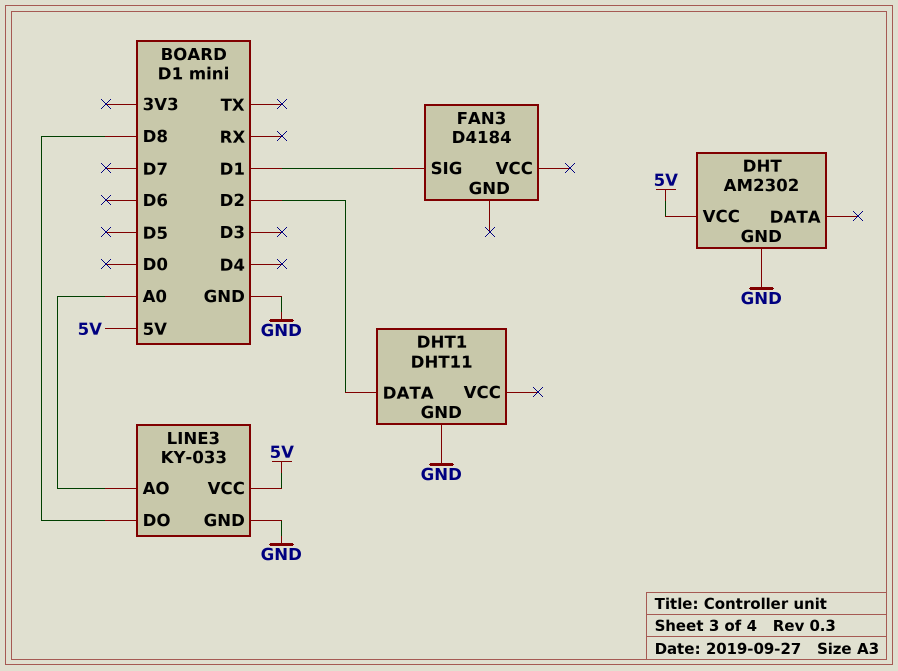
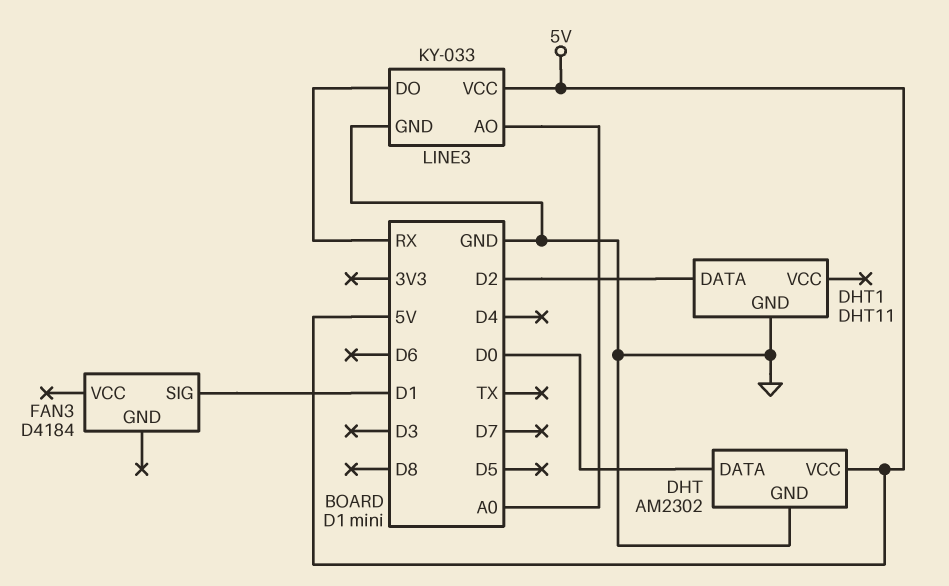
DHT pin DATA: none -> D0
LINE3 pin DO: D8 -> RX

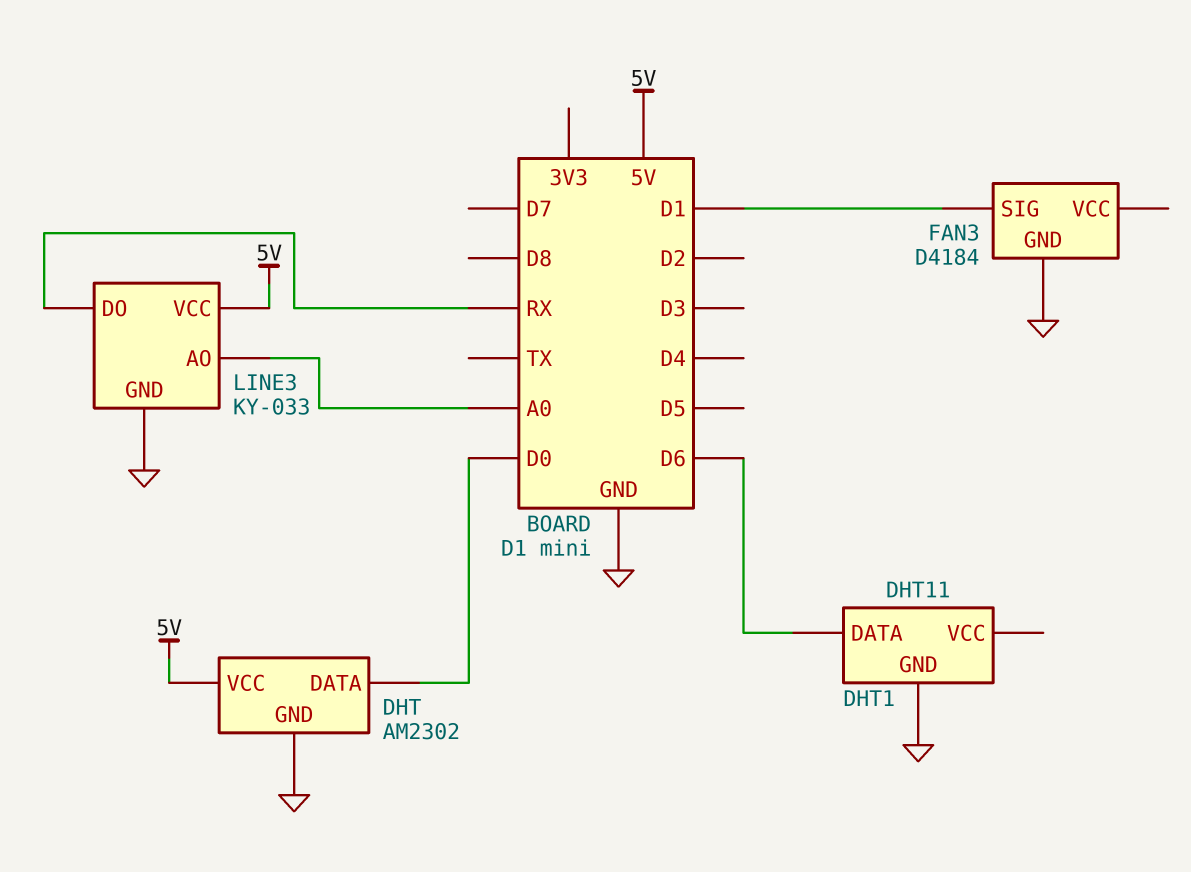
DHT1 pin DATA: D2 -> D6
FAN3 pin GND: none -> GND

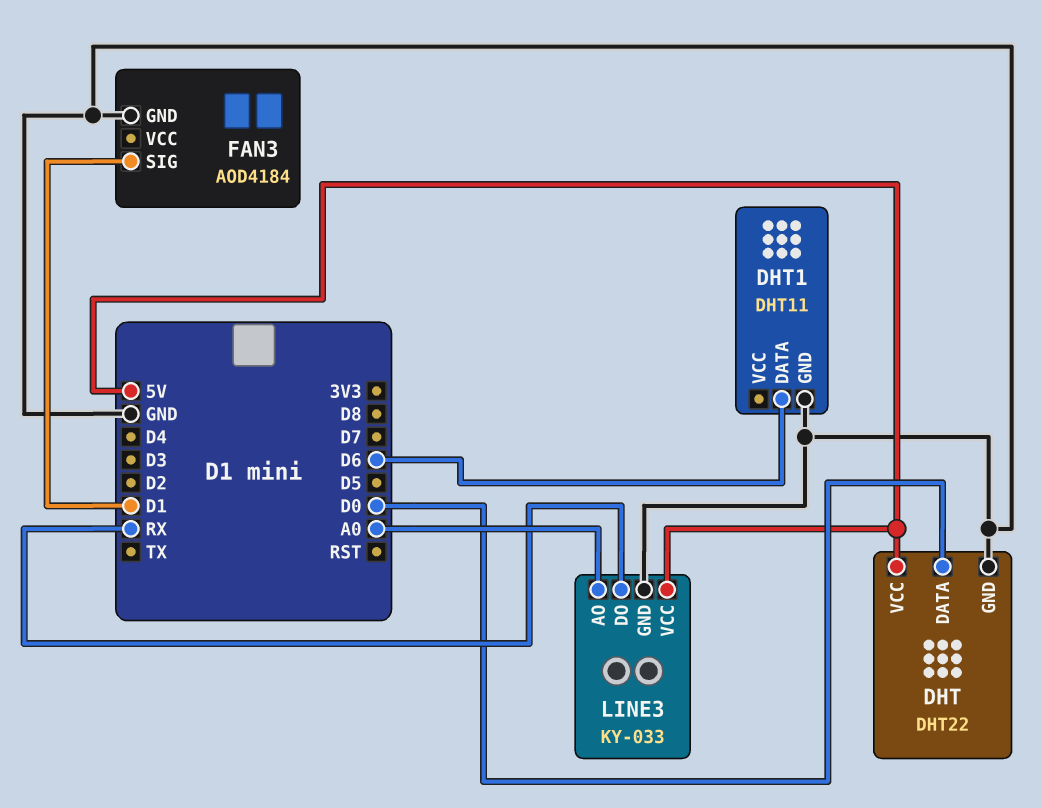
DHT: AM2302 -> DHT22
FAN3: D4184 -> AOD4184

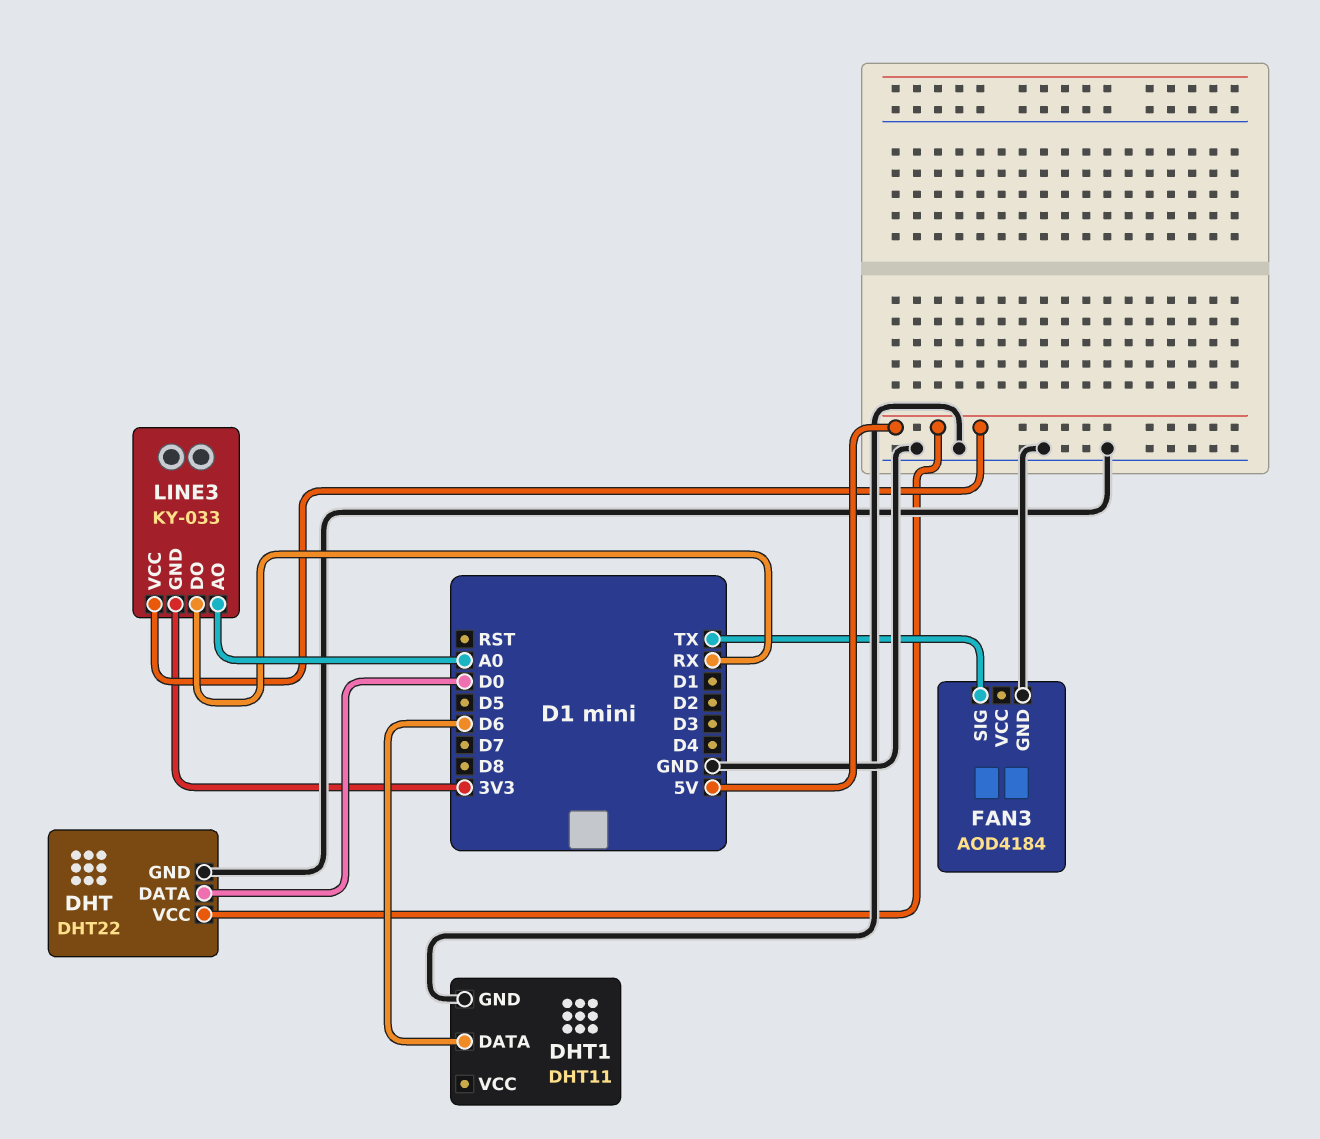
FAN3 pin SIG: D1 -> TX
LINE3 pin GND: GND -> 3V3

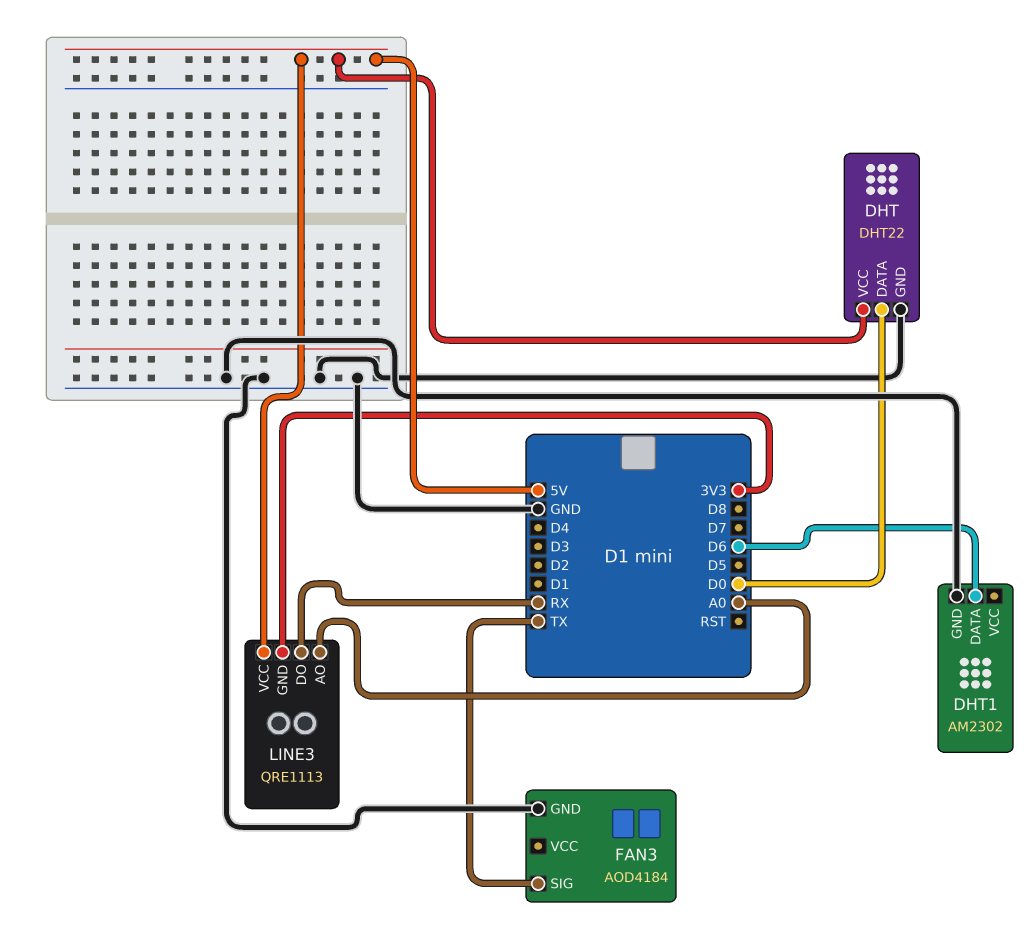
DHT1: DHT11 -> AM2302
LINE3: KY-033 -> QRE1113

